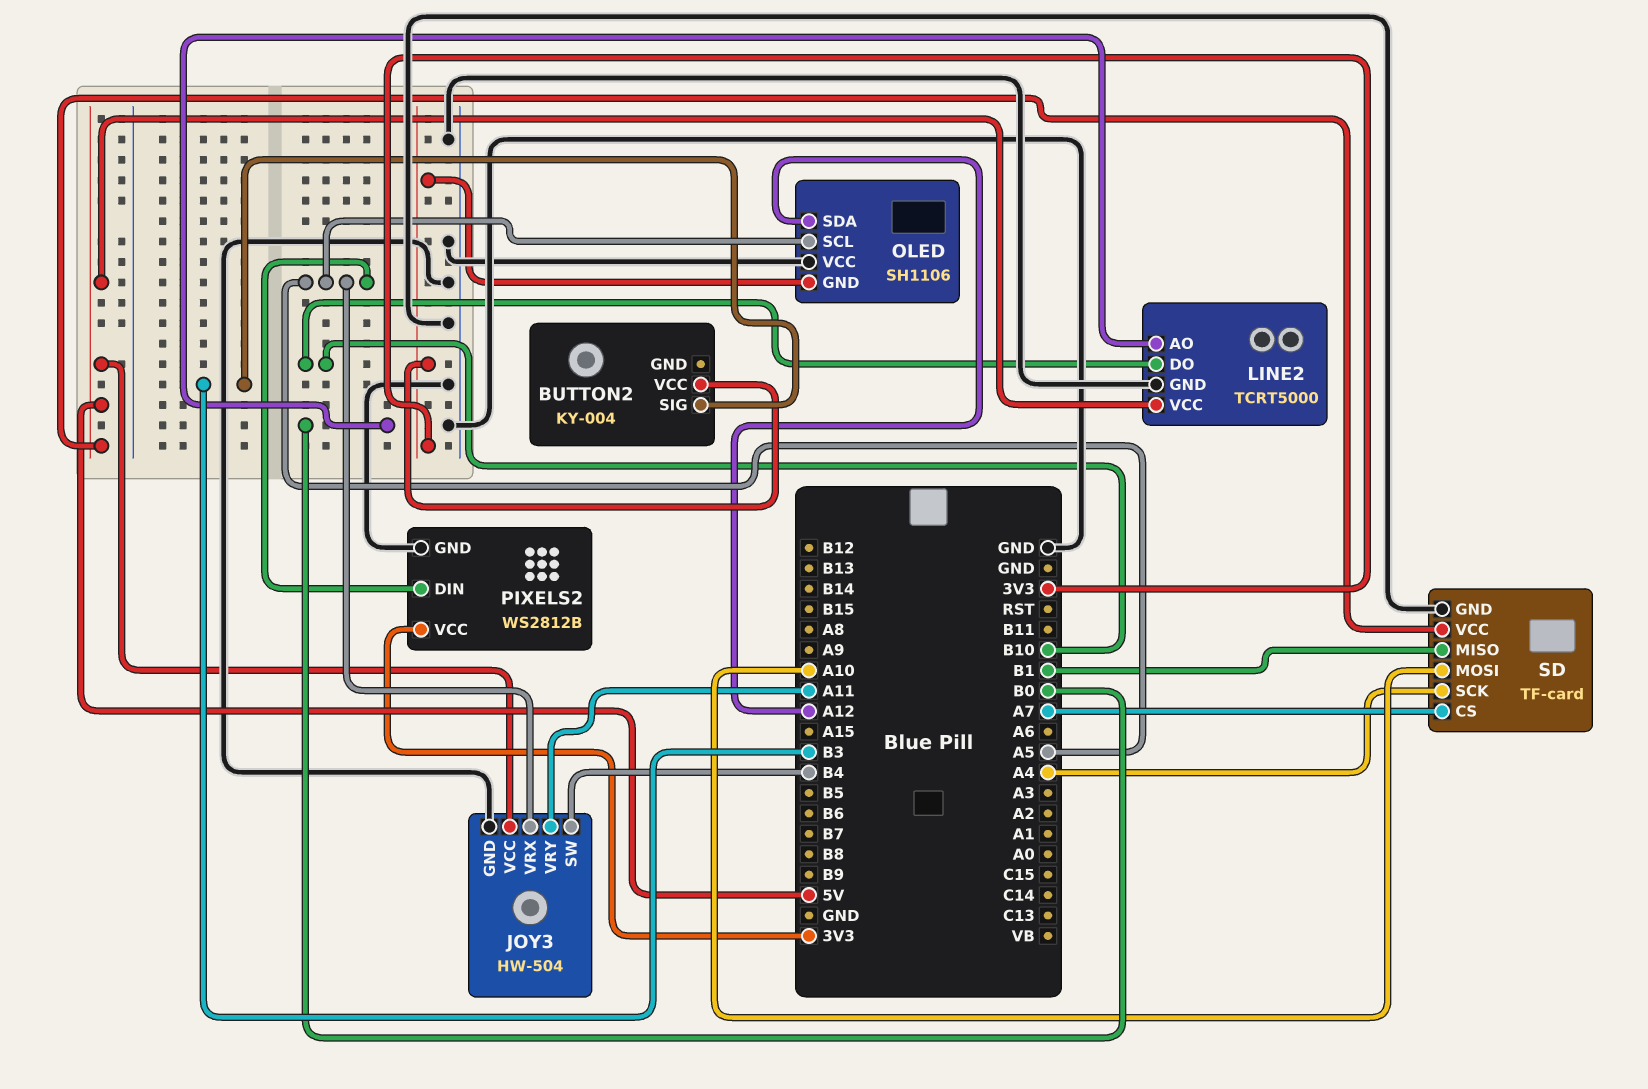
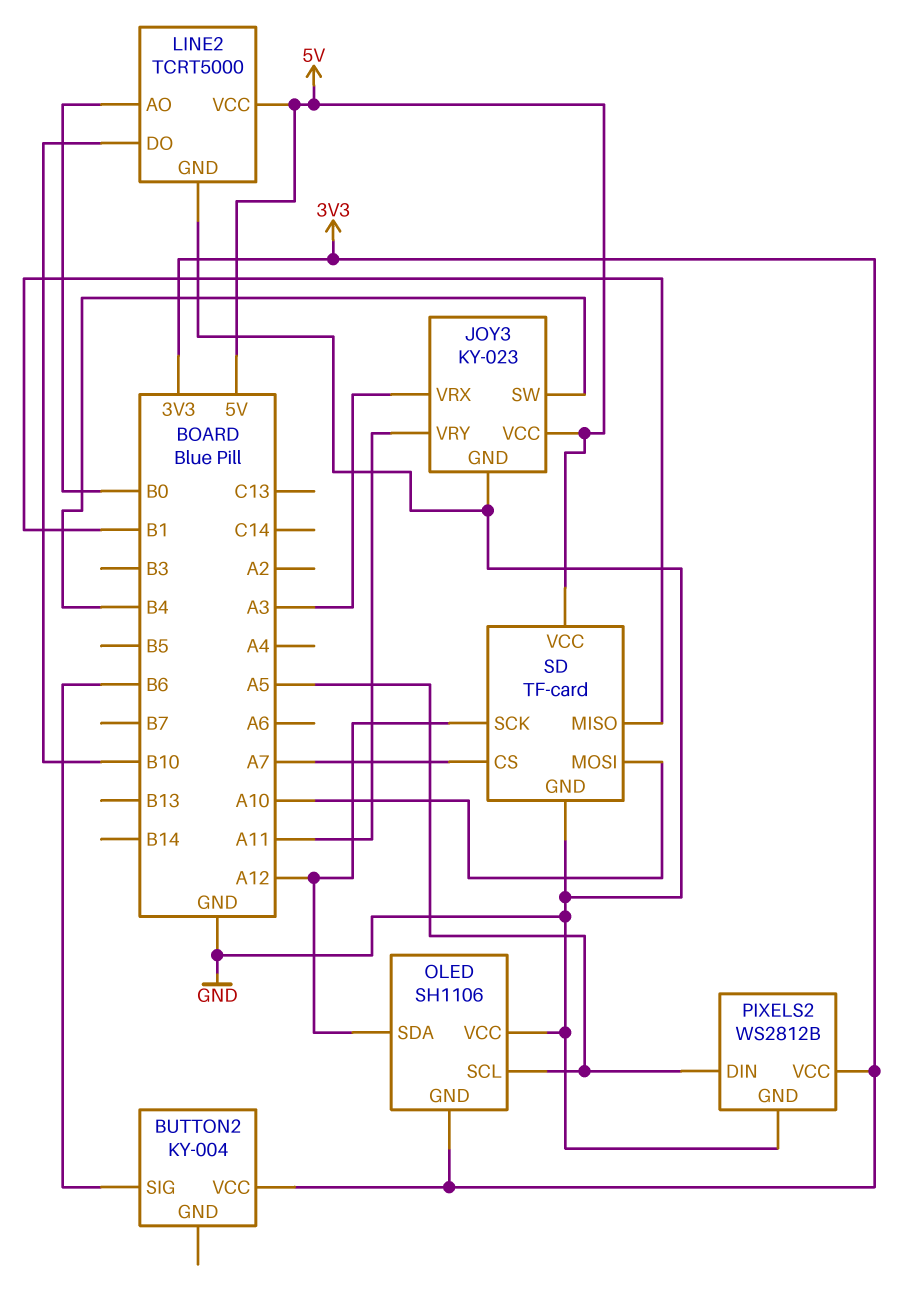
BUTTON2 pin SIG: B3 -> B6
JOY3: HW-504 -> KY-023
JOY3 pin VRX: A5 -> A3
SD pin SCK: A4 -> A12

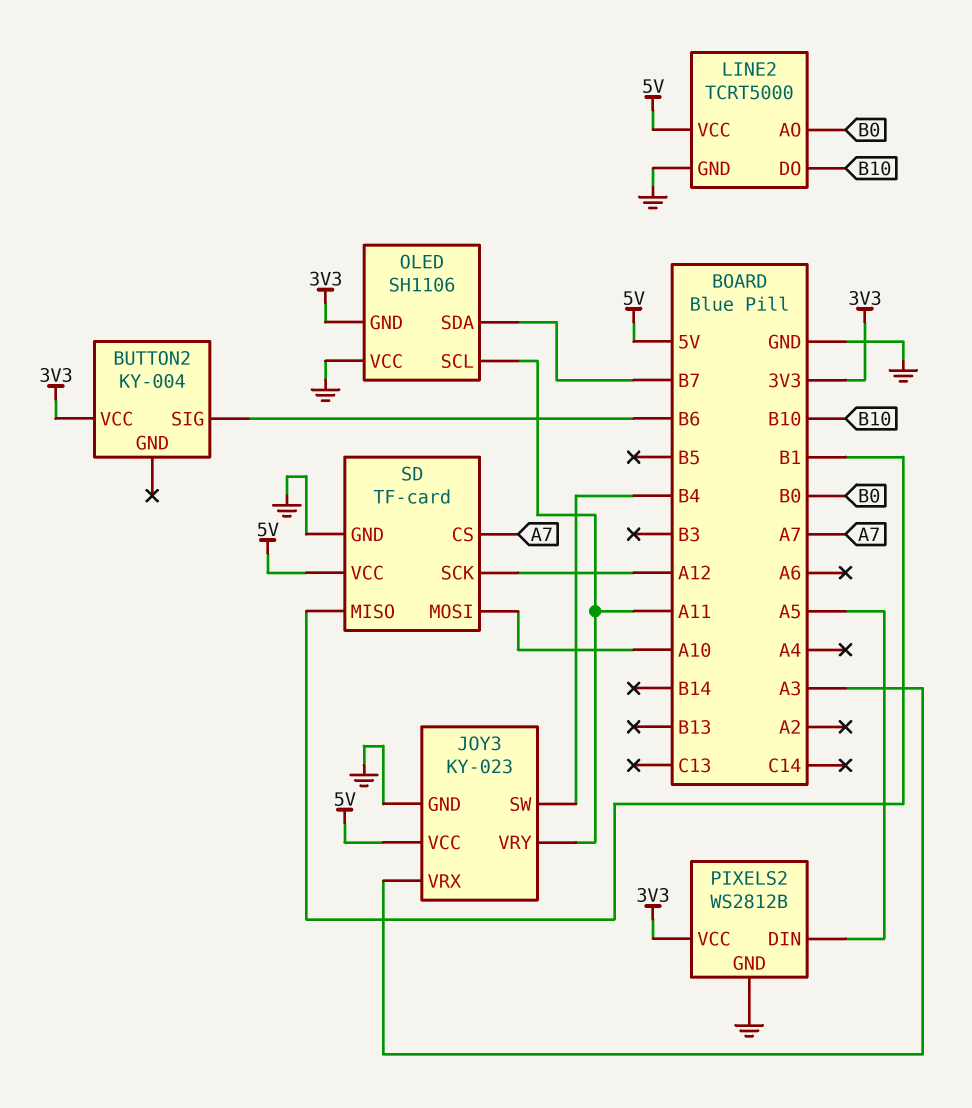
OLED pin SCL: A5 -> A11
OLED pin SDA: A12 -> B7

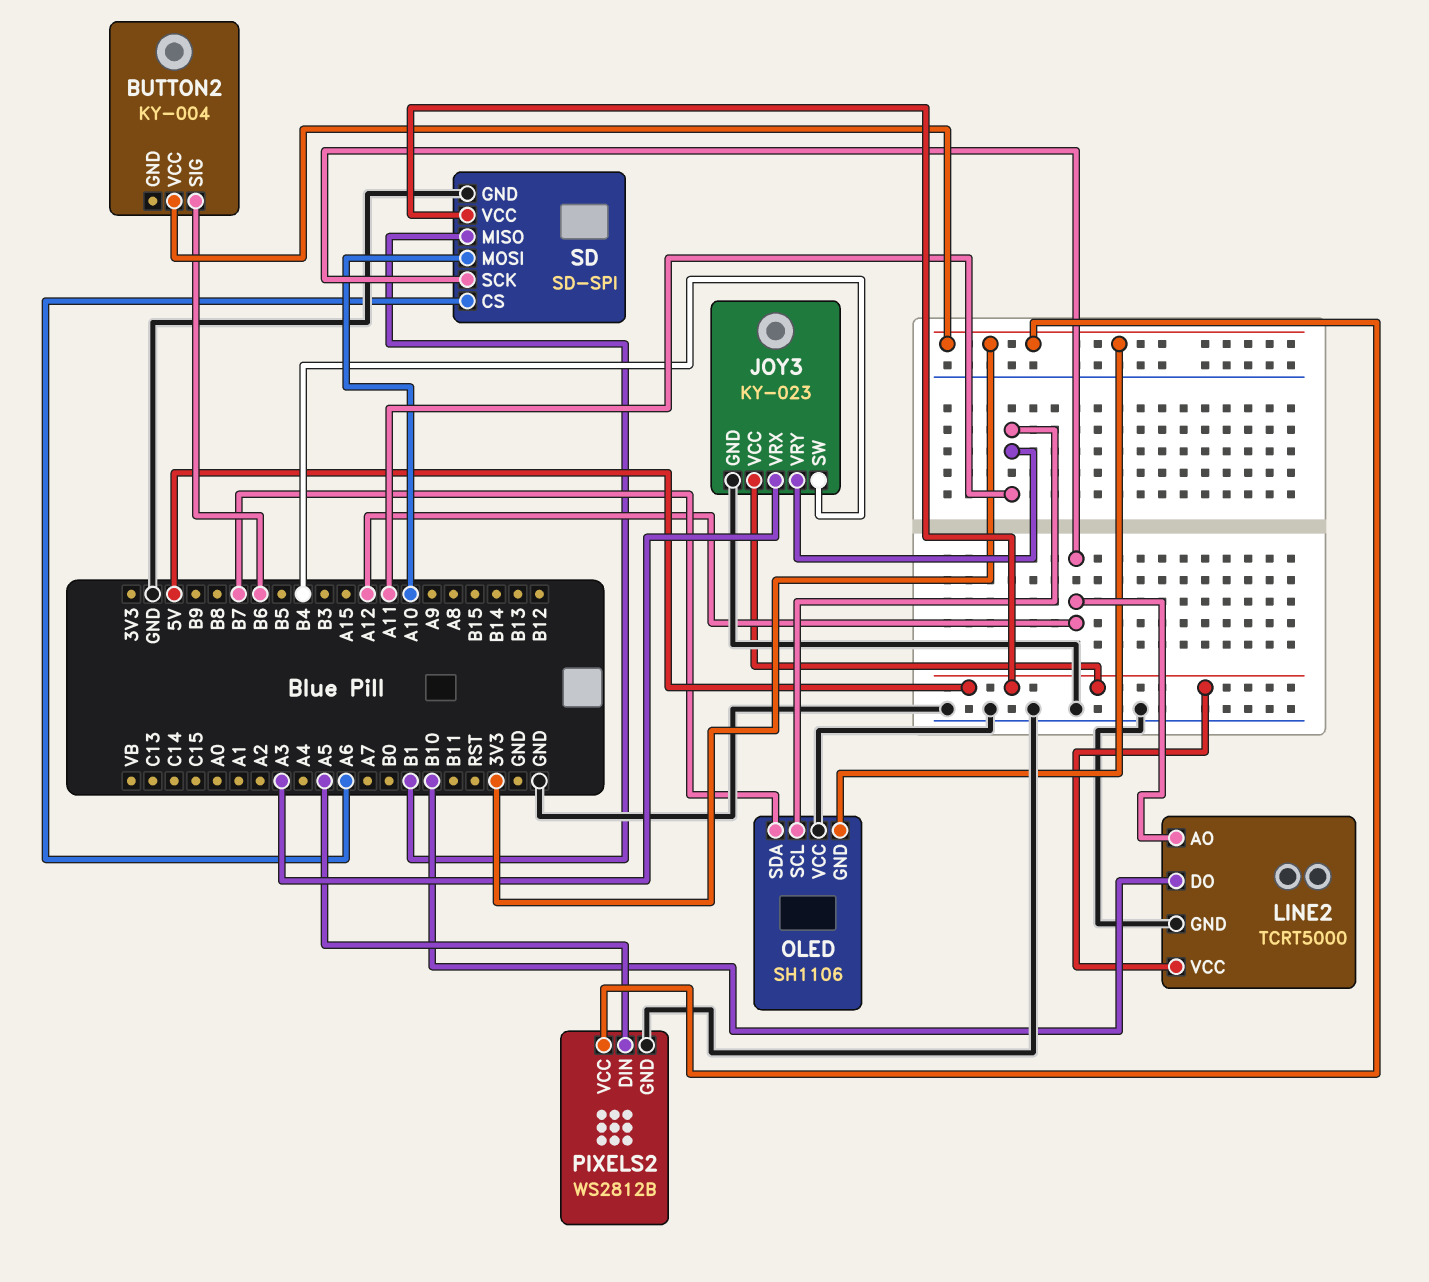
LINE2 pin AO: B0 -> A12
SD: TF-card -> SD-SPI
SD pin CS: A7 -> A6

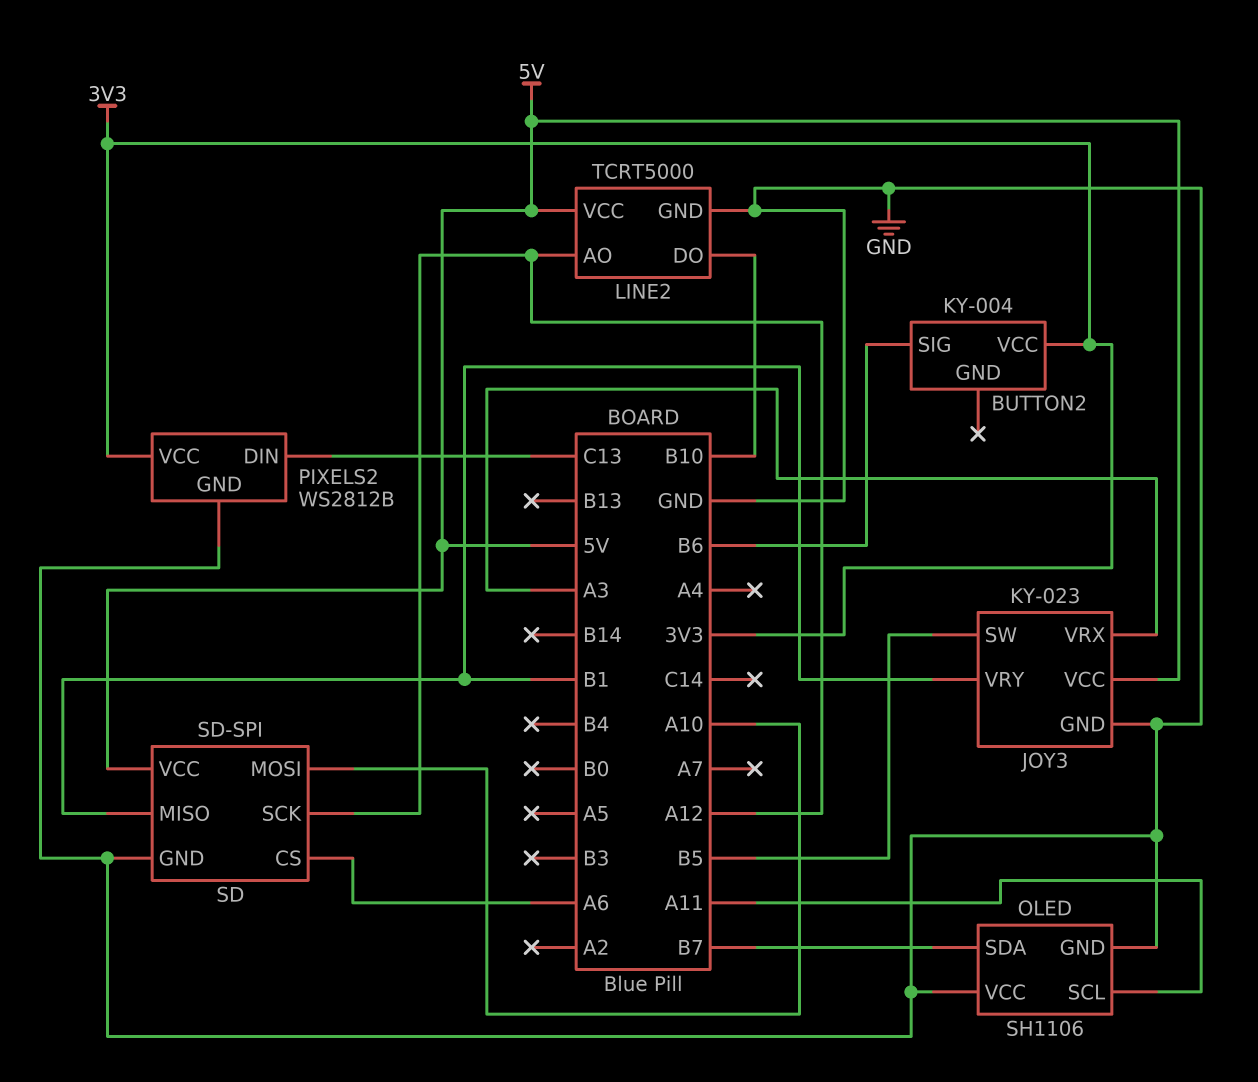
JOY3 pin SW: B4 -> B5
JOY3 pin VRY: A11 -> B1
OLED pin GND: 3V3 -> GND
PIXELS2 pin DIN: A5 -> C13

